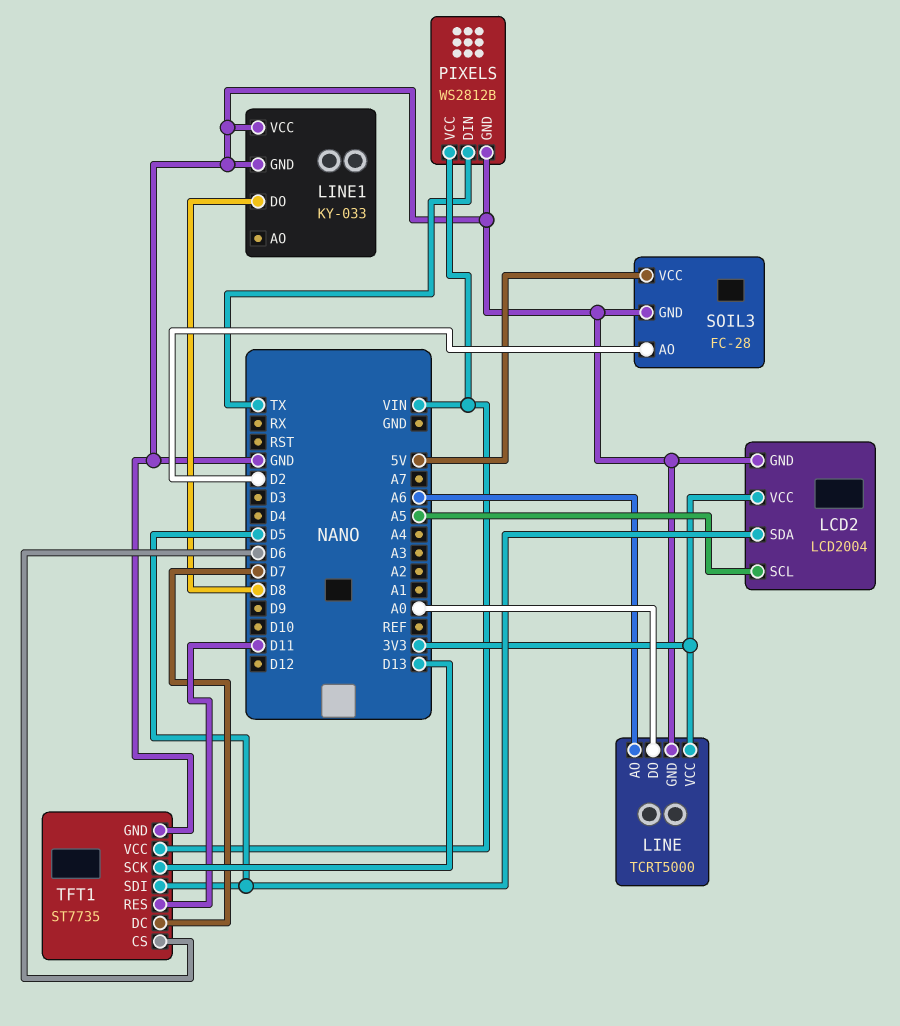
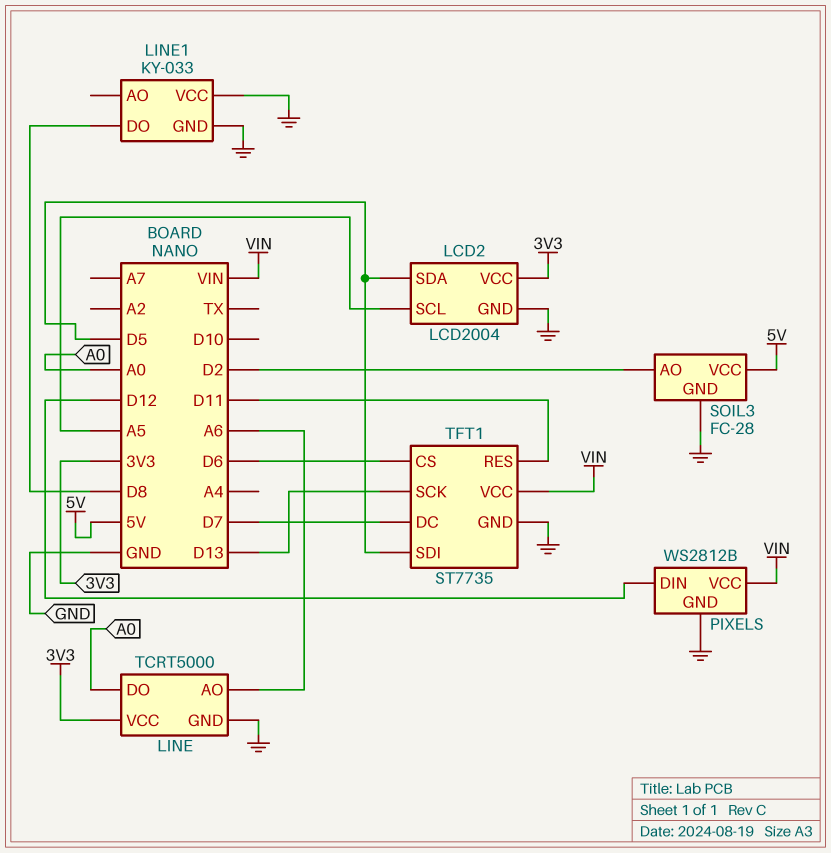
PIXELS pin DIN: TX -> D12

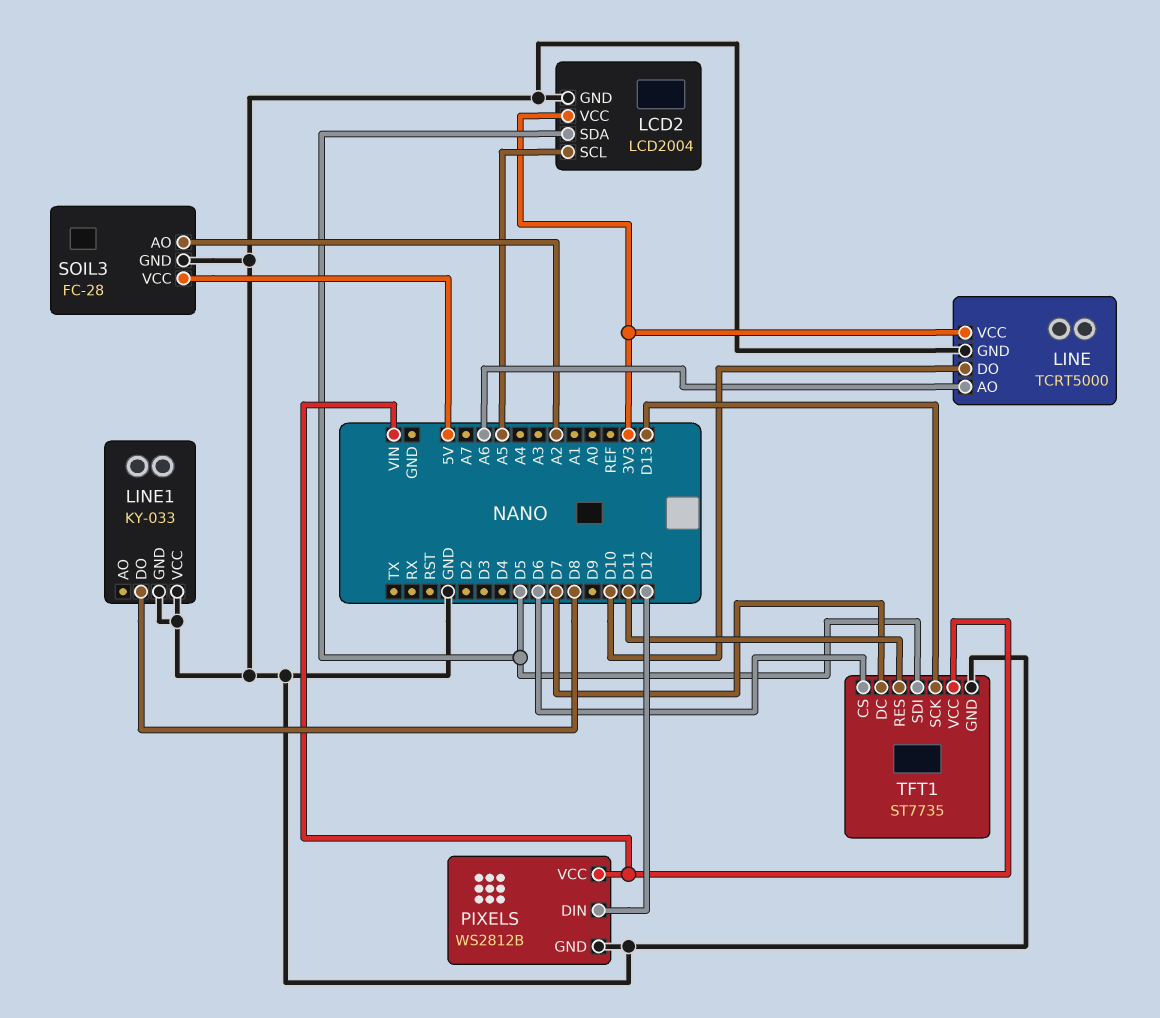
LINE pin DO: A0 -> D10
SOIL3 pin AO: D2 -> A2

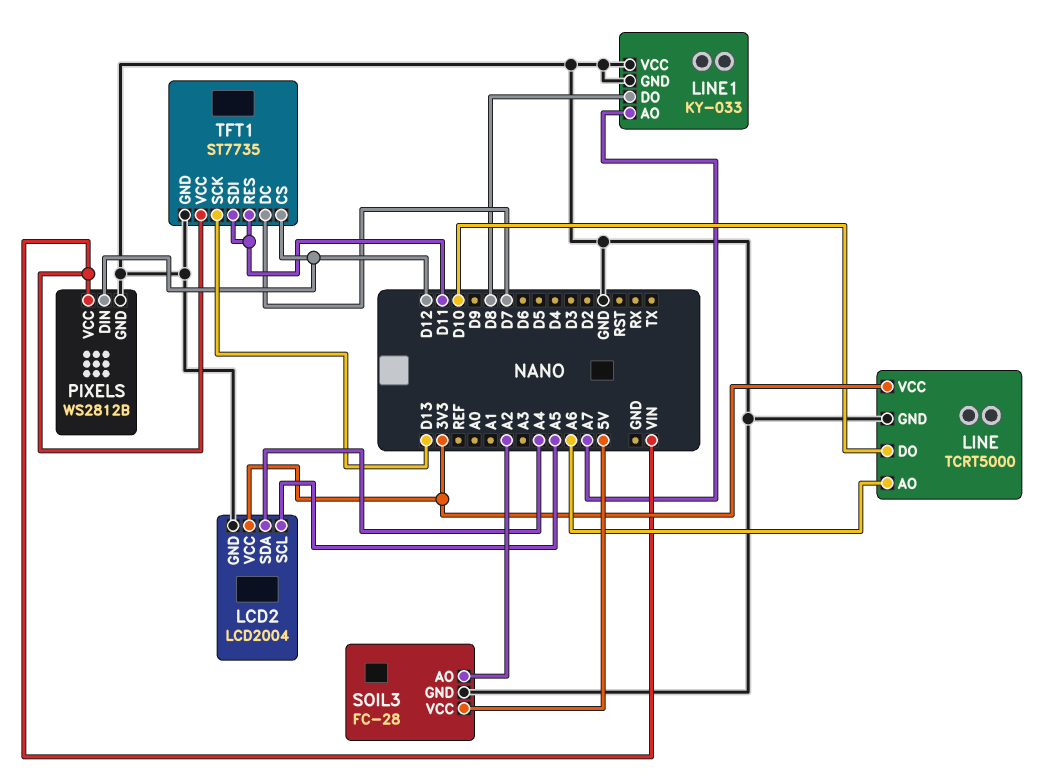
LCD2 pin SDA: D5 -> A4
LINE1 pin AO: none -> A7
TFT1 pin CS: D6 -> D12
TFT1 pin SDI: D5 -> D11

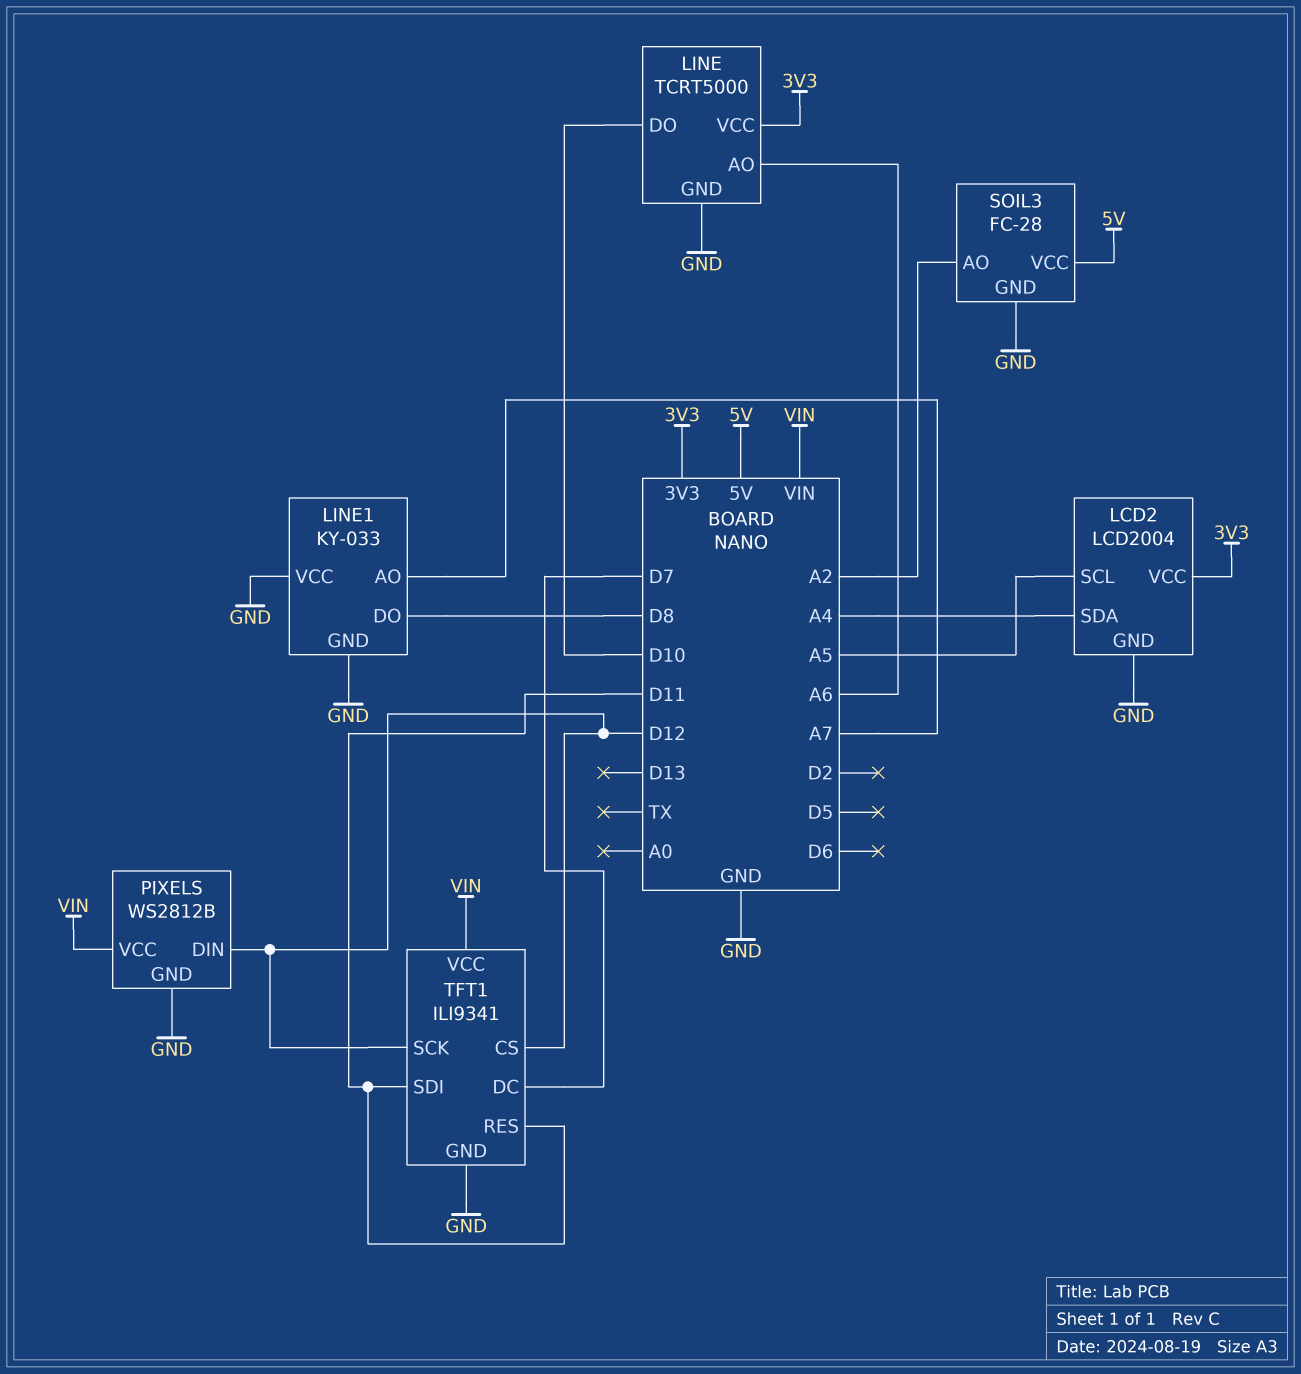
TFT1: ST7735 -> ILI9341
TFT1 pin SCK: D13 -> D12

